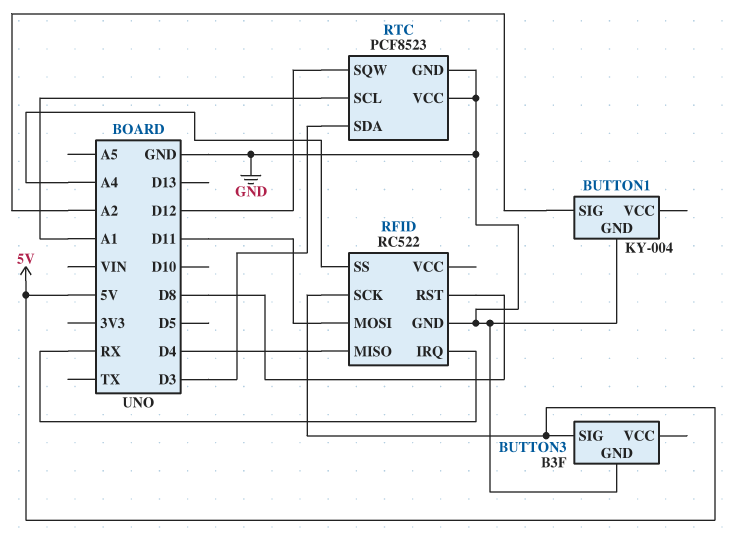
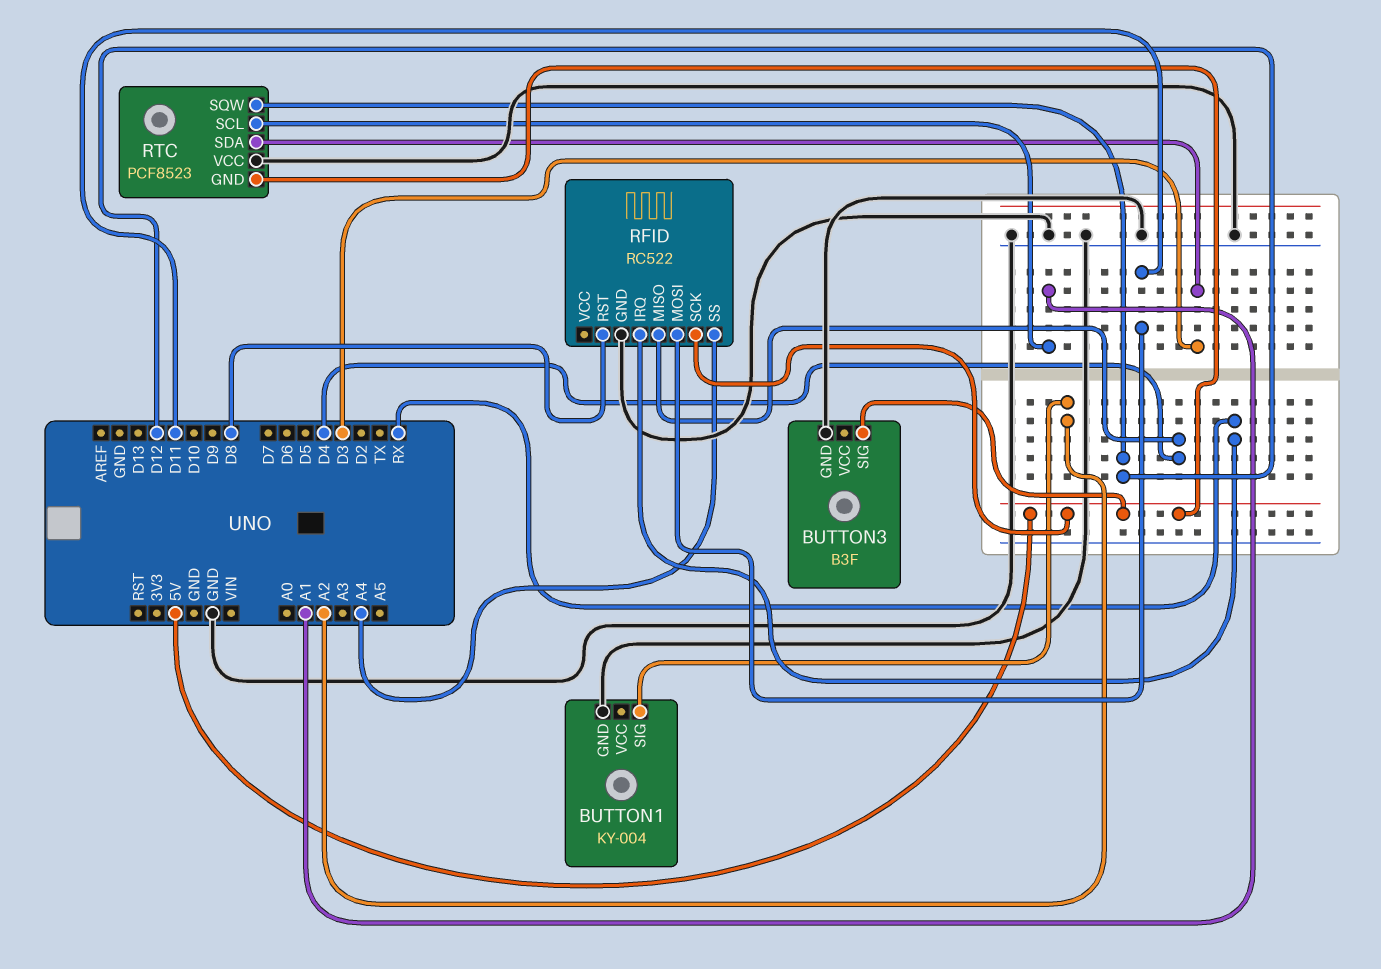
RTC pin GND: GND -> 5V

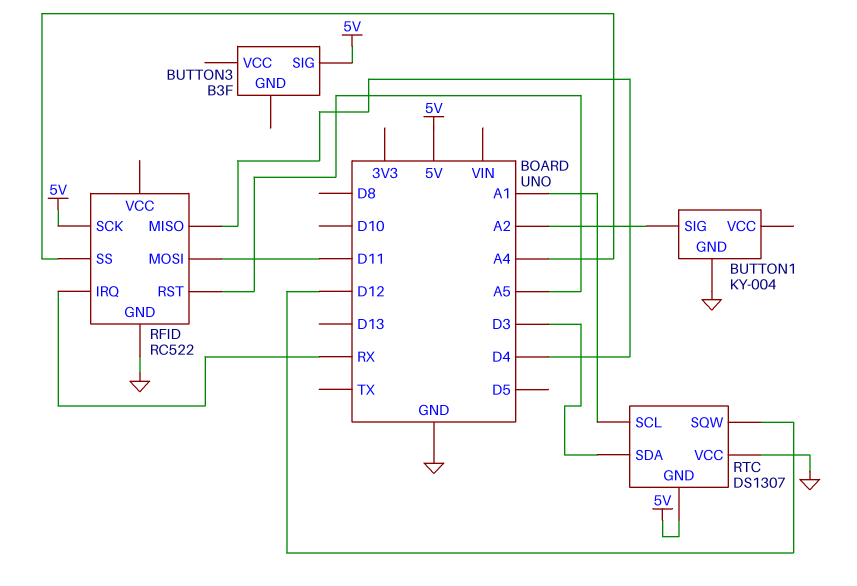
BUTTON3 pin GND: GND -> none
RFID pin RST: D8 -> A5
RTC: PCF8523 -> DS1307

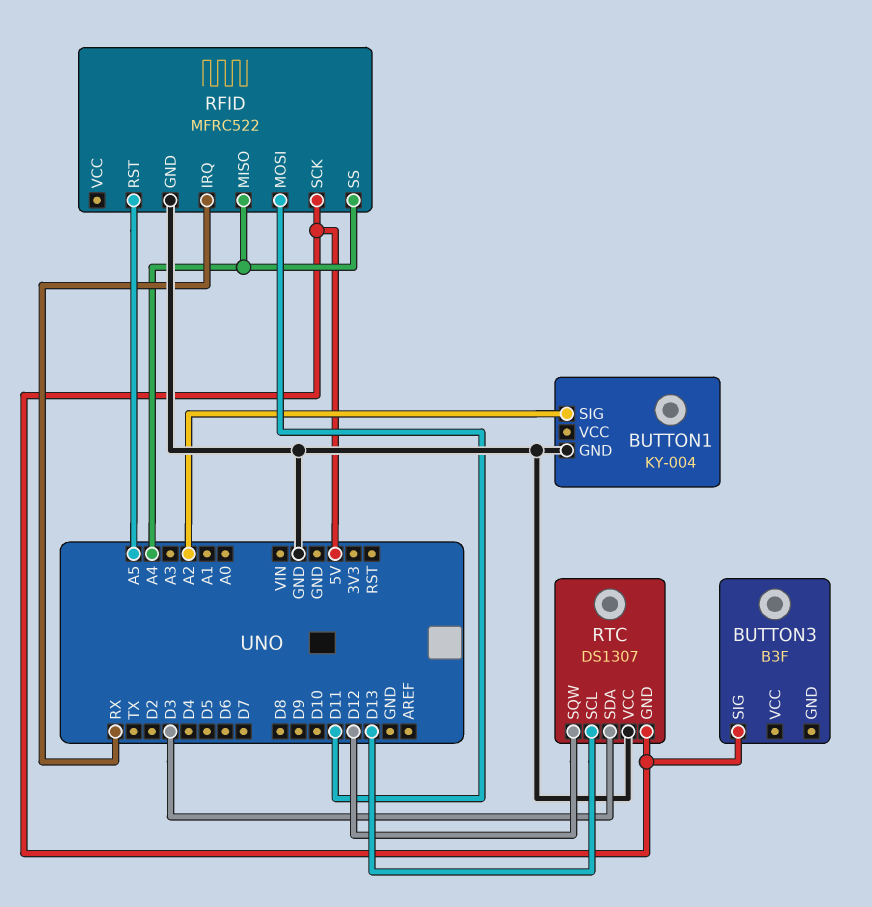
RFID: RC522 -> MFRC522
RFID pin MISO: D4 -> A4
RTC pin SCL: A1 -> D13

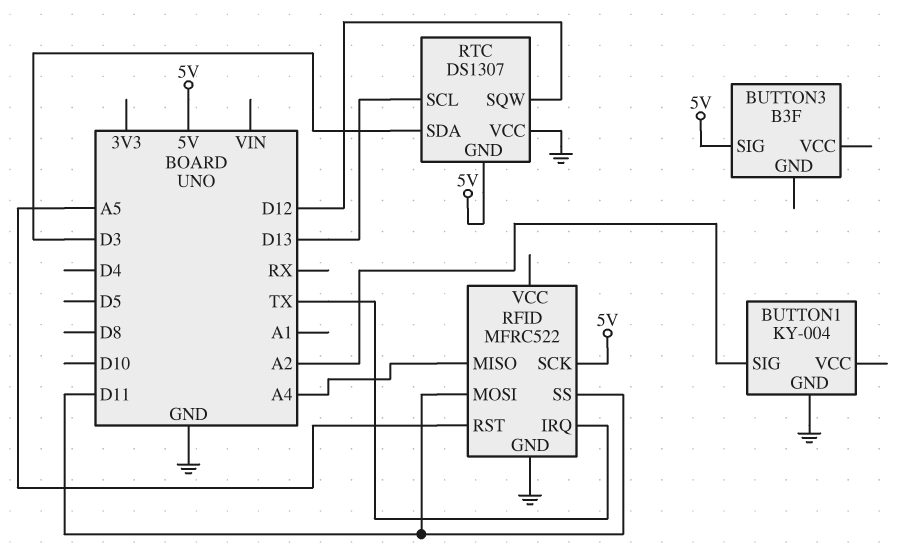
RFID pin IRQ: RX -> TX
RFID pin SS: A4 -> D11

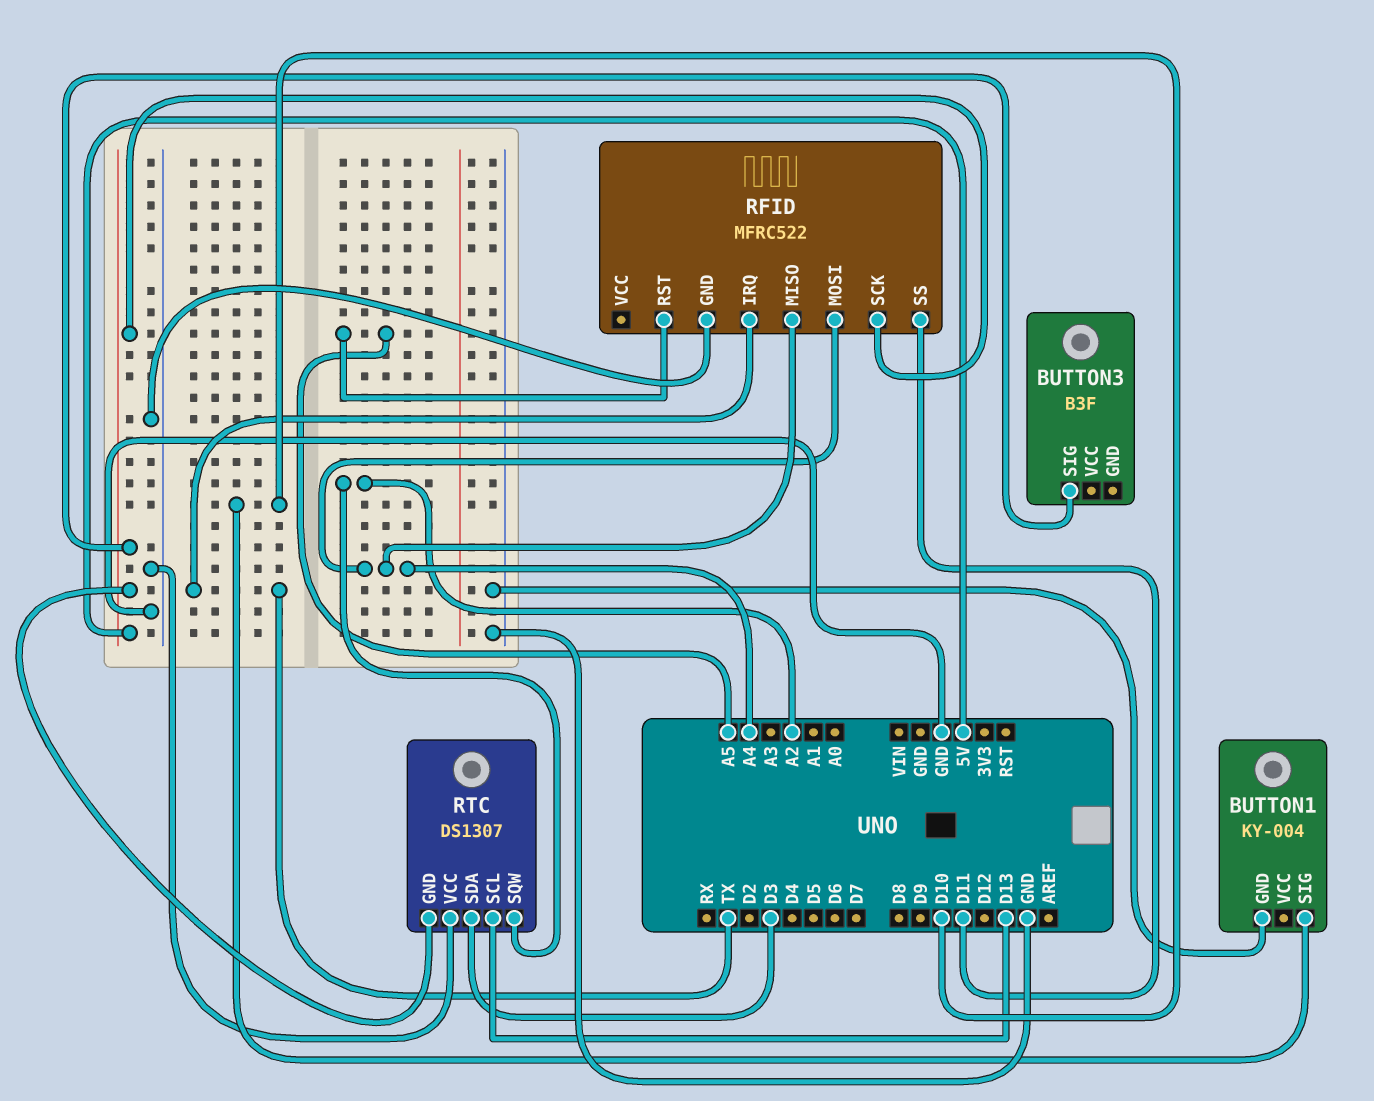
BUTTON1 pin SIG: A2 -> D10
RFID pin MOSI: D11 -> A4
RTC pin SQW: D12 -> A2

